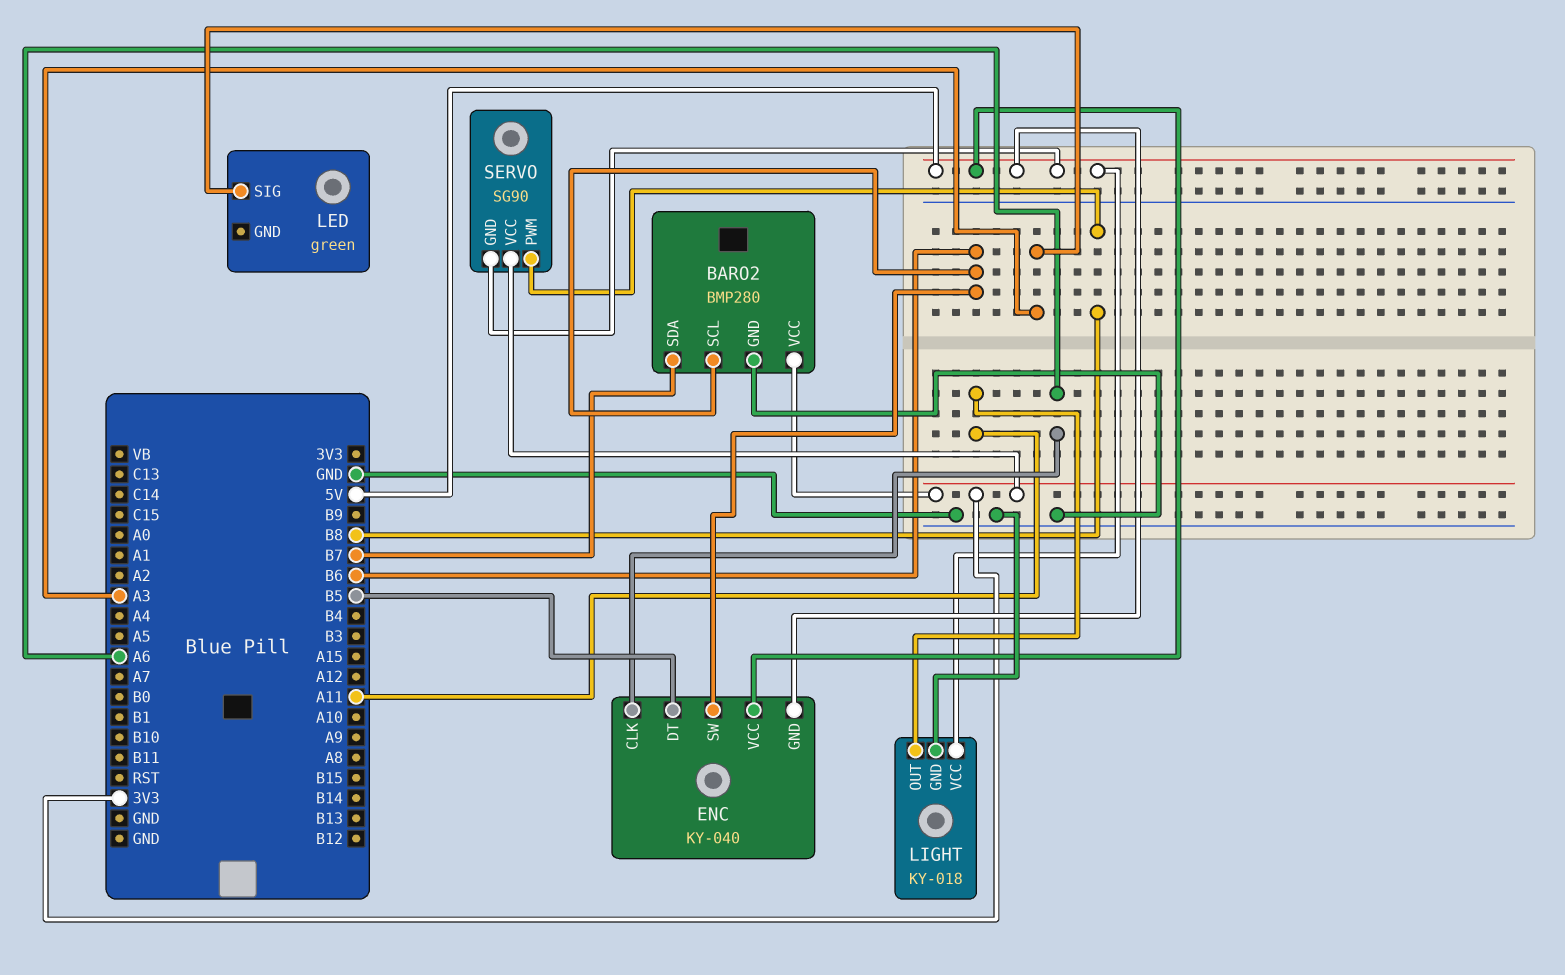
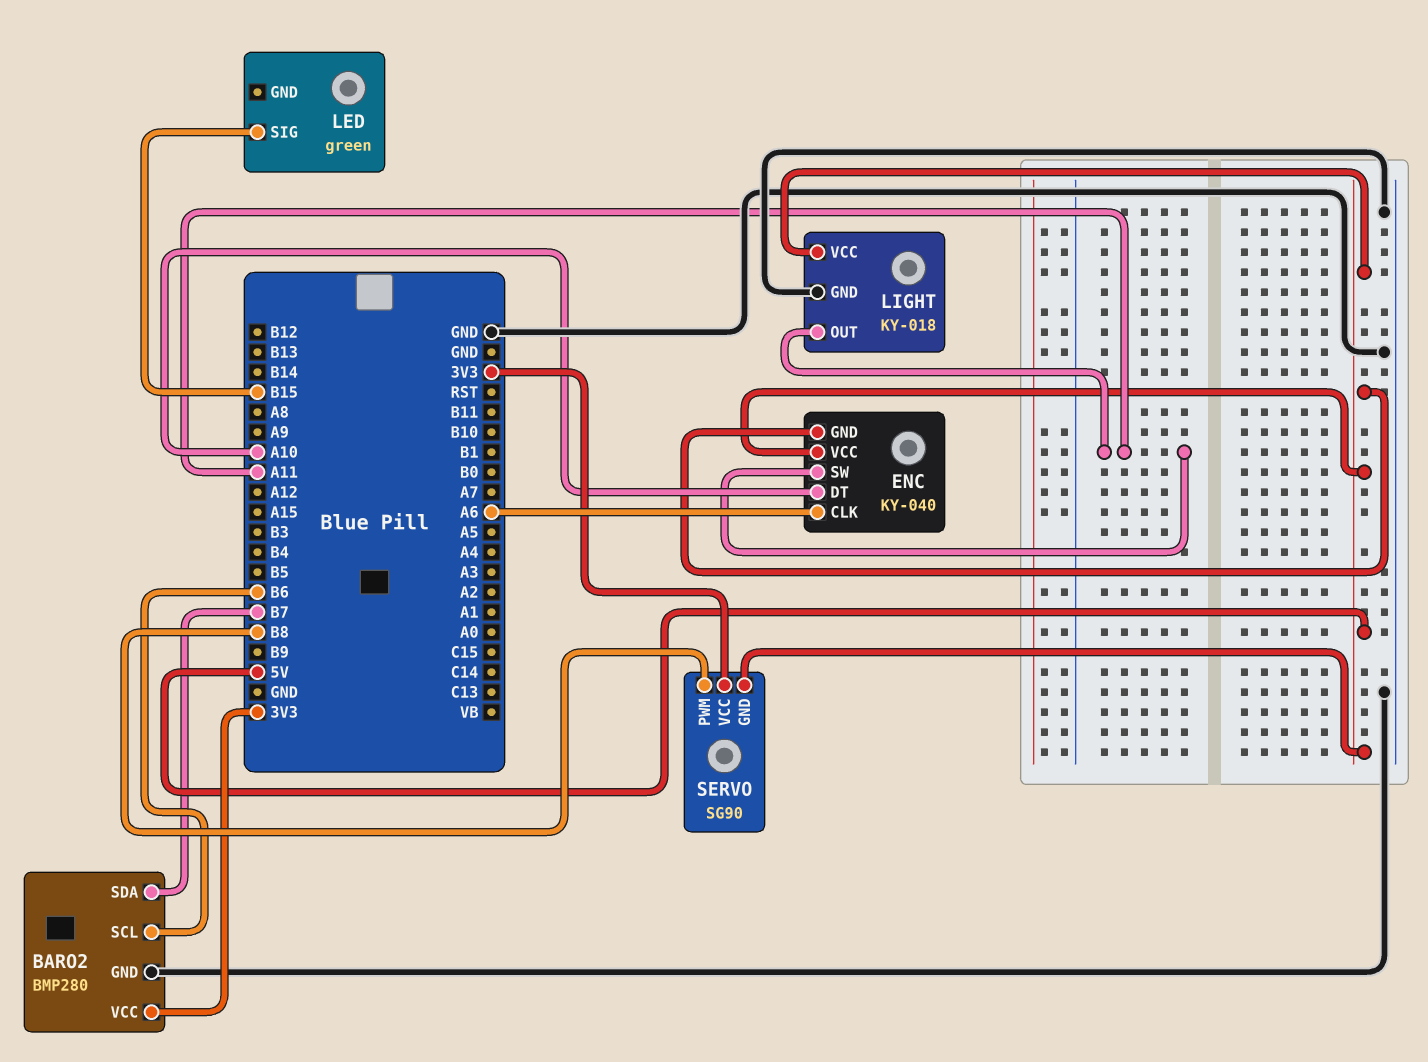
ENC pin DT: B5 -> A10
ENC pin SW: B6 -> A11
LED pin SIG: A3 -> B15

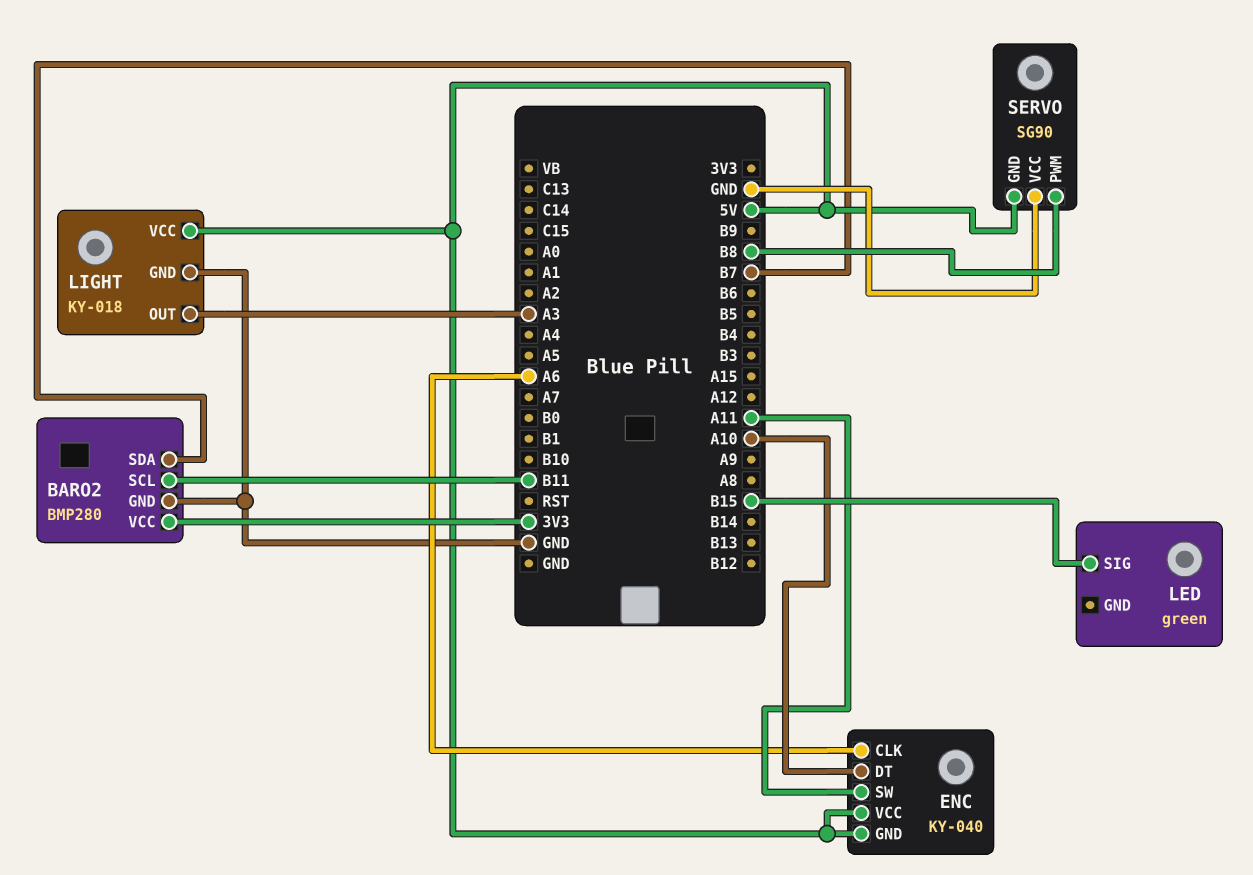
BARO2 pin SCL: B6 -> B11
LIGHT pin OUT: A11 -> A3
SERVO pin VCC: 3V3 -> GND

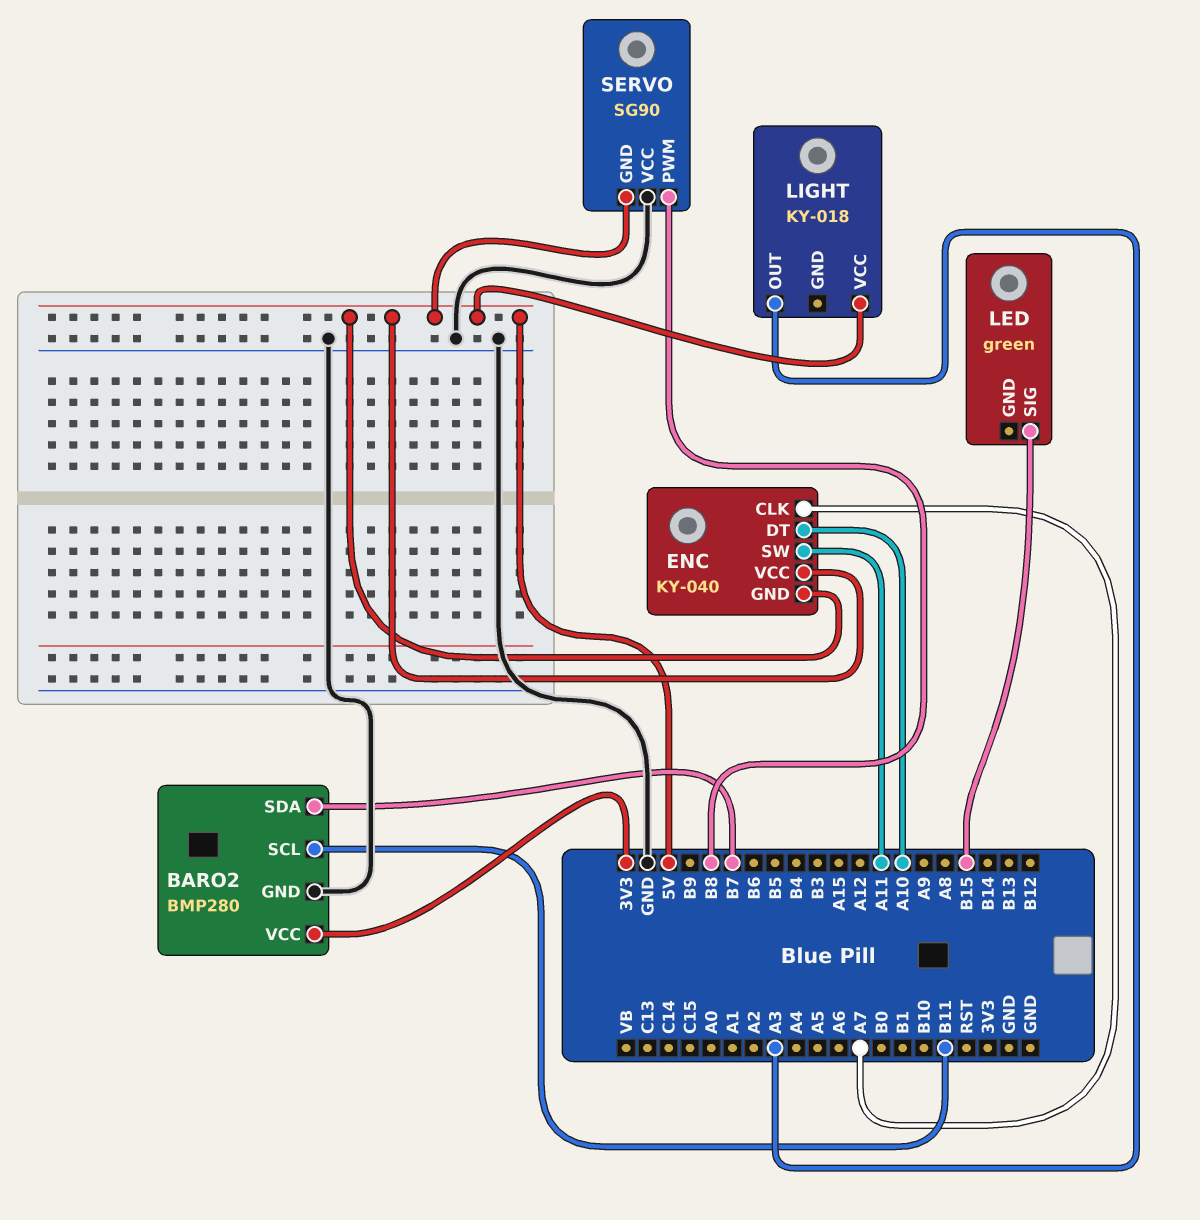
ENC pin CLK: A6 -> A7
LIGHT pin GND: GND -> none

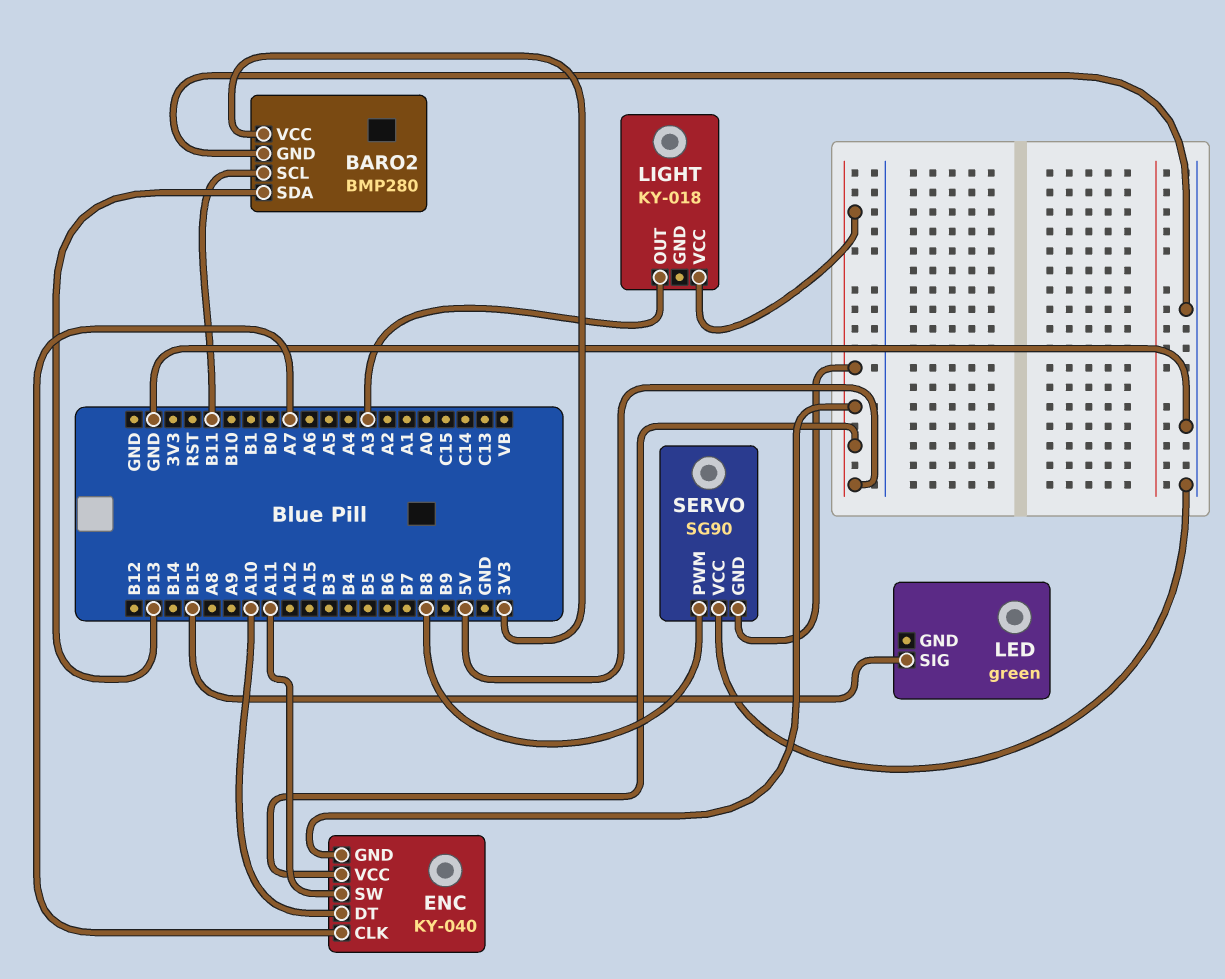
BARO2 pin SDA: B7 -> B13

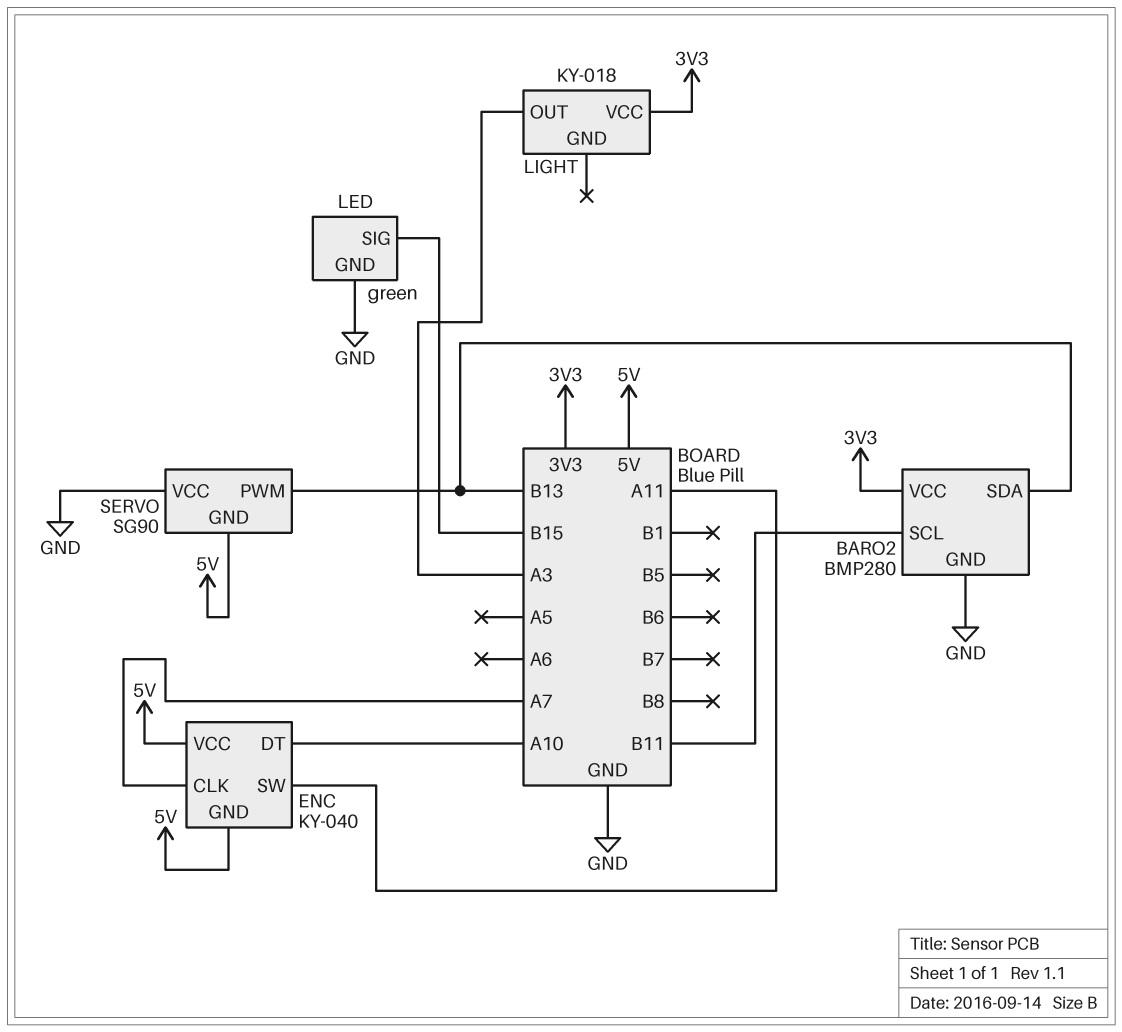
LED pin GND: none -> GND
LIGHT pin VCC: 5V -> 3V3
SERVO pin PWM: B8 -> B13

